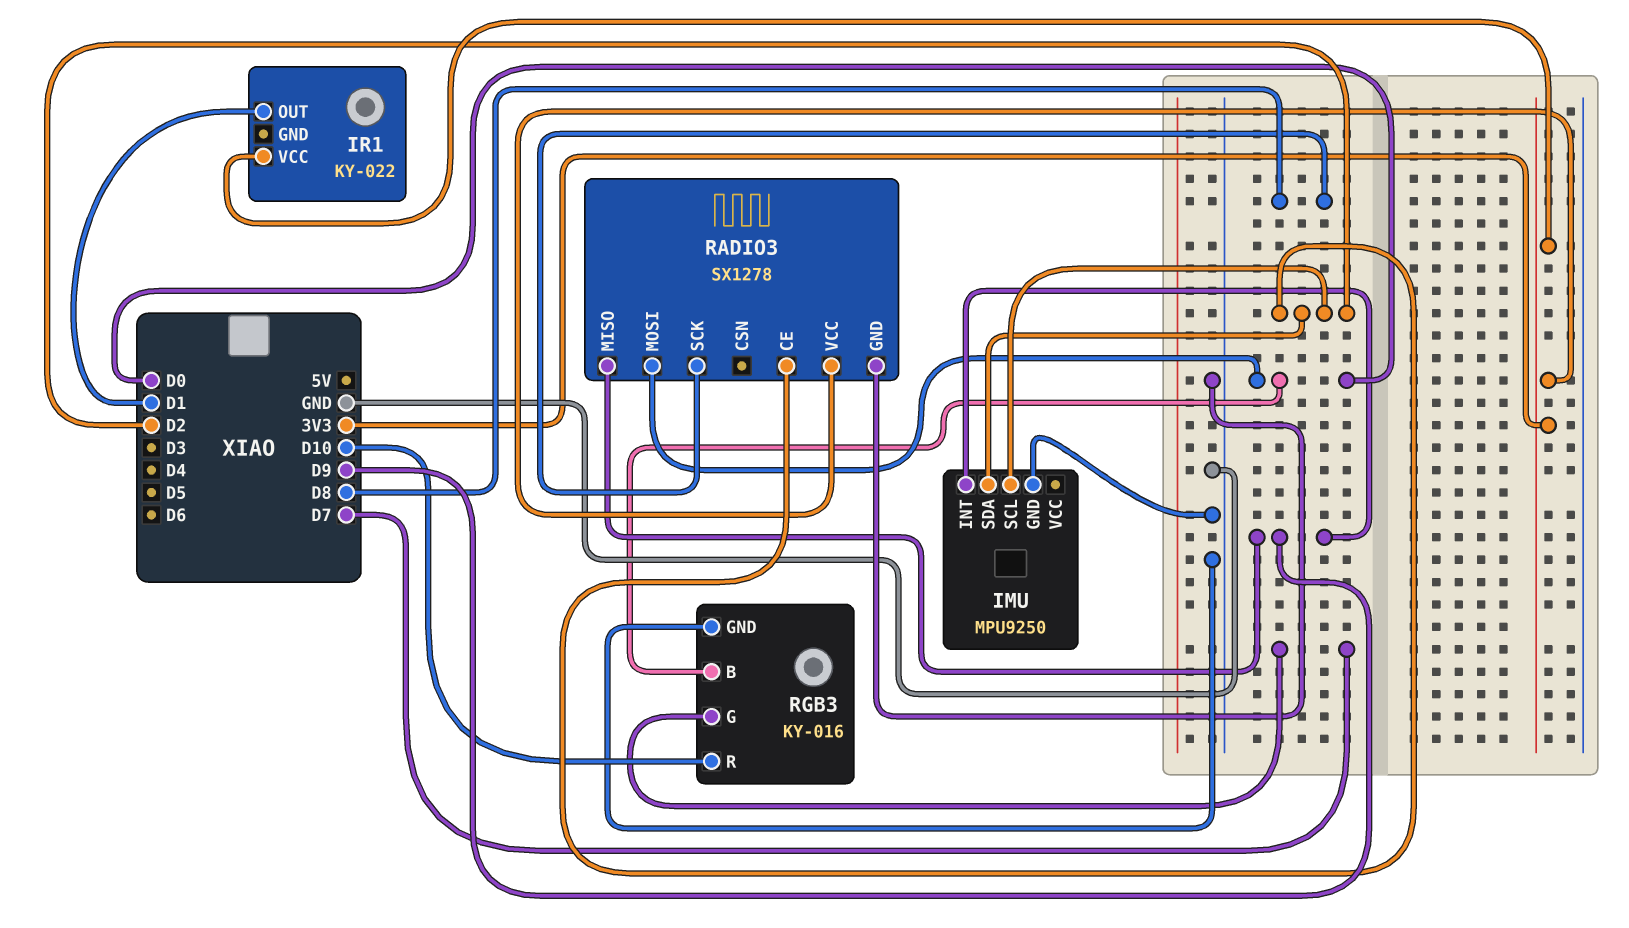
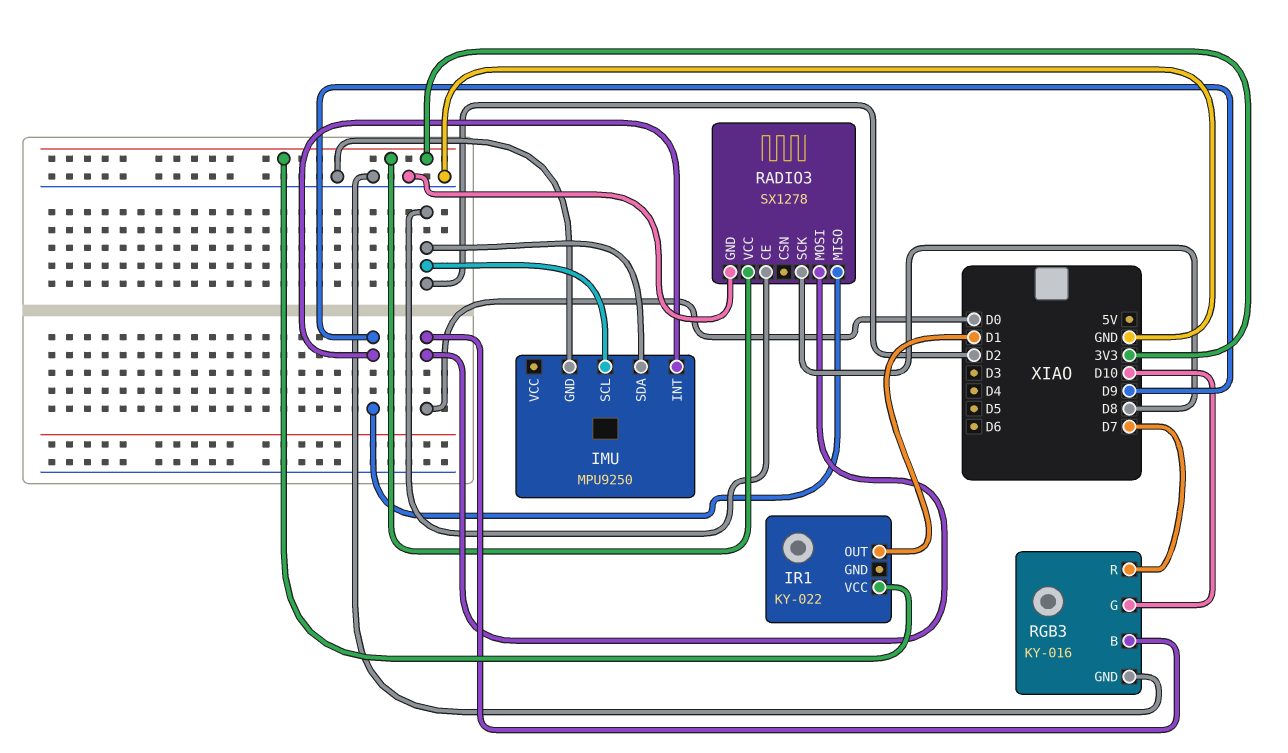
RGB3 pin G: D7 -> D10
RGB3 pin R: D10 -> D7

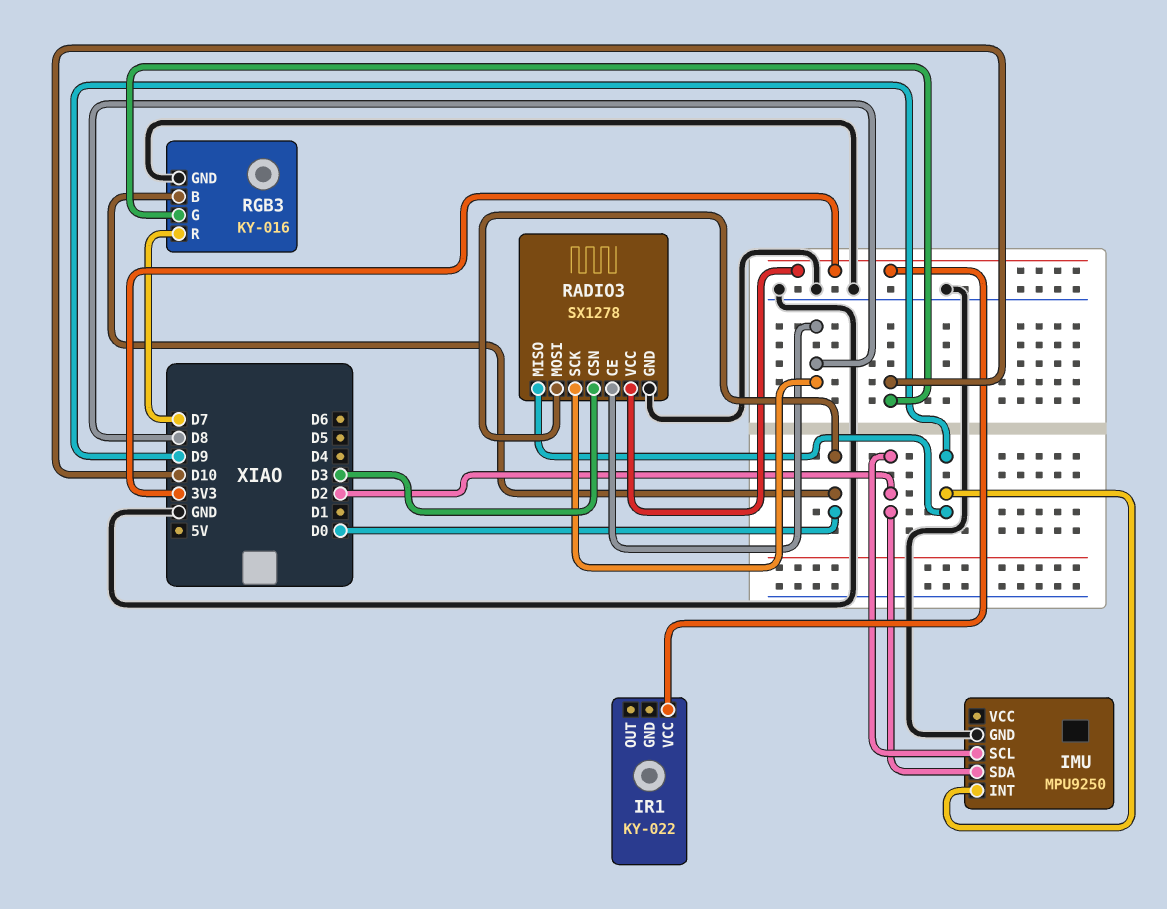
IR1 pin OUT: D1 -> none
RADIO3 pin CE: D2 -> D8
RADIO3 pin CSN: none -> D3

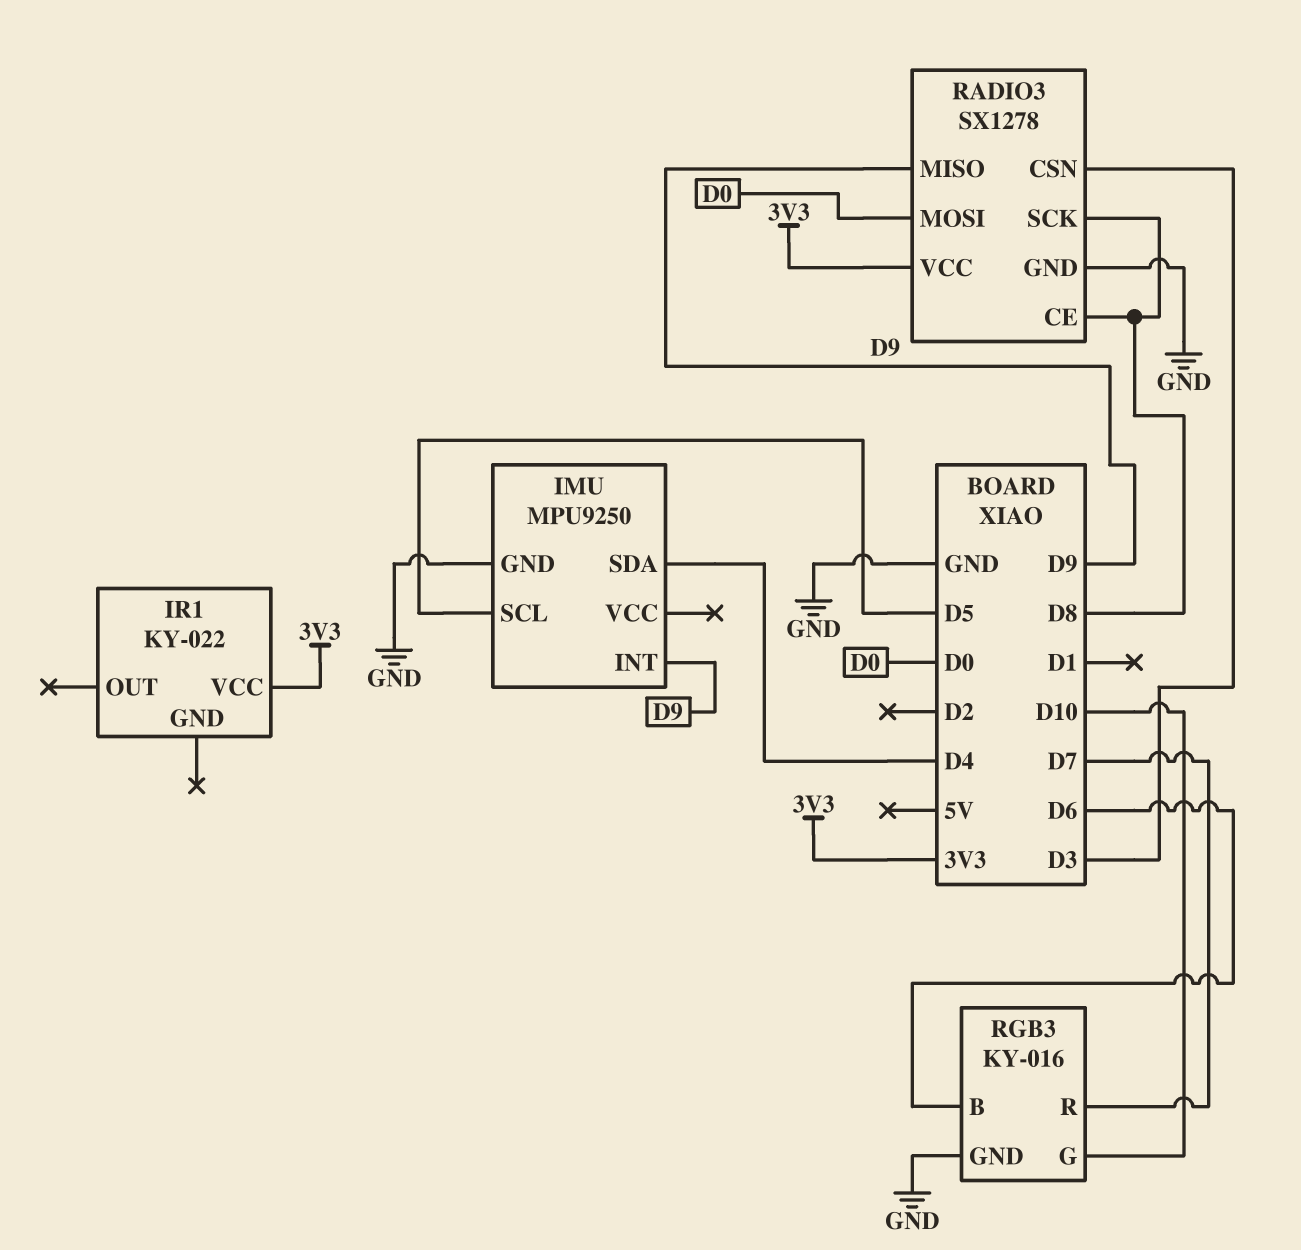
IMU pin SCL: D2 -> D5
IMU pin SDA: D2 -> D4
RGB3 pin B: D0 -> D6

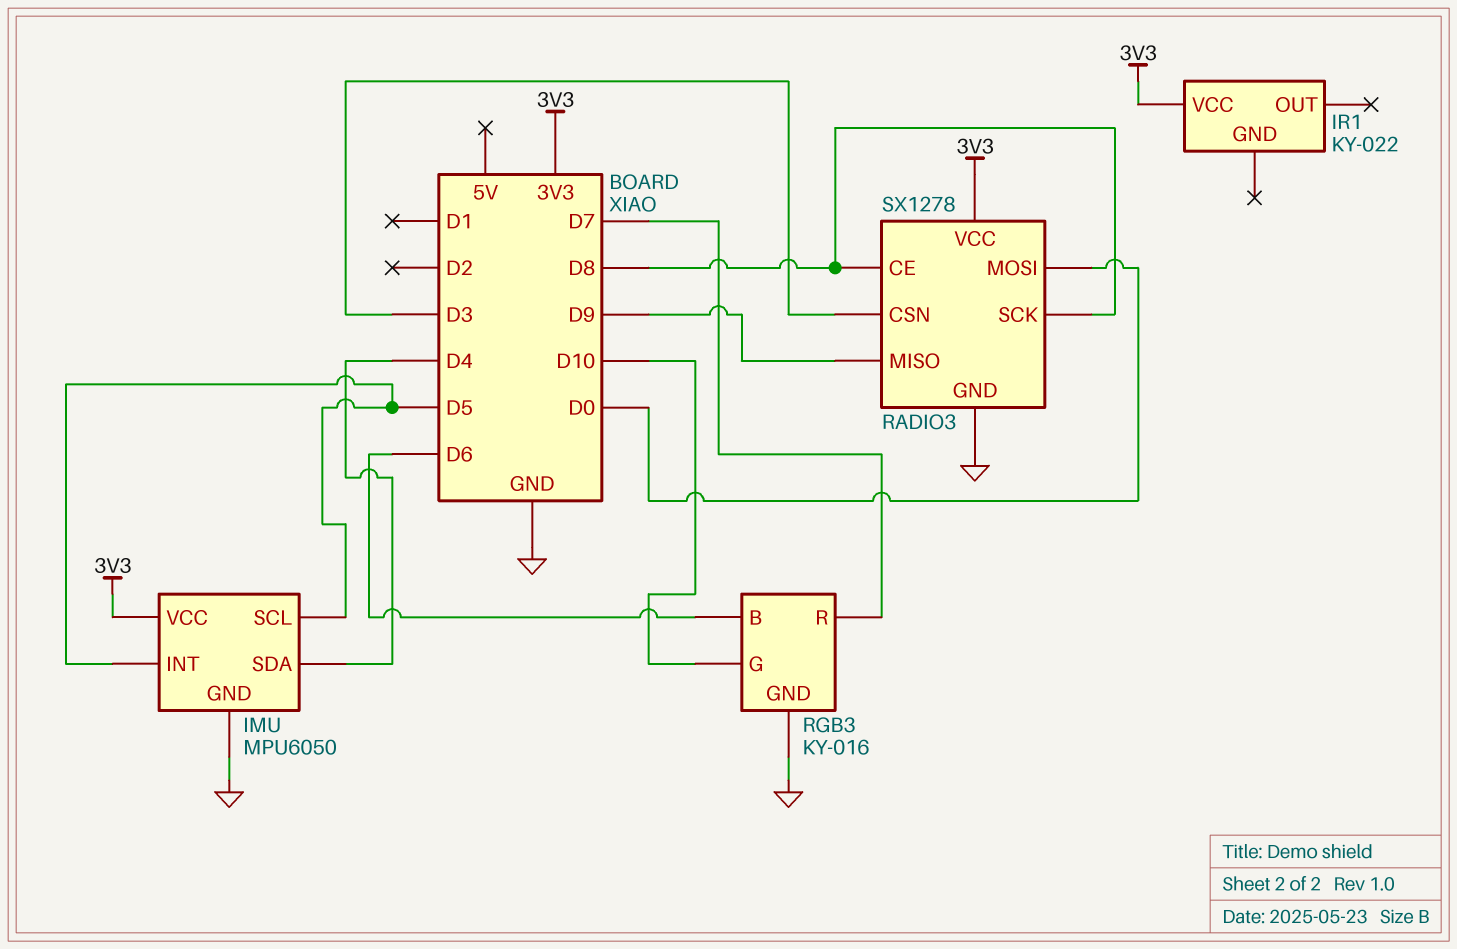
IMU: MPU9250 -> MPU6050
IMU pin INT: D9 -> D5
IMU pin VCC: none -> 3V3

